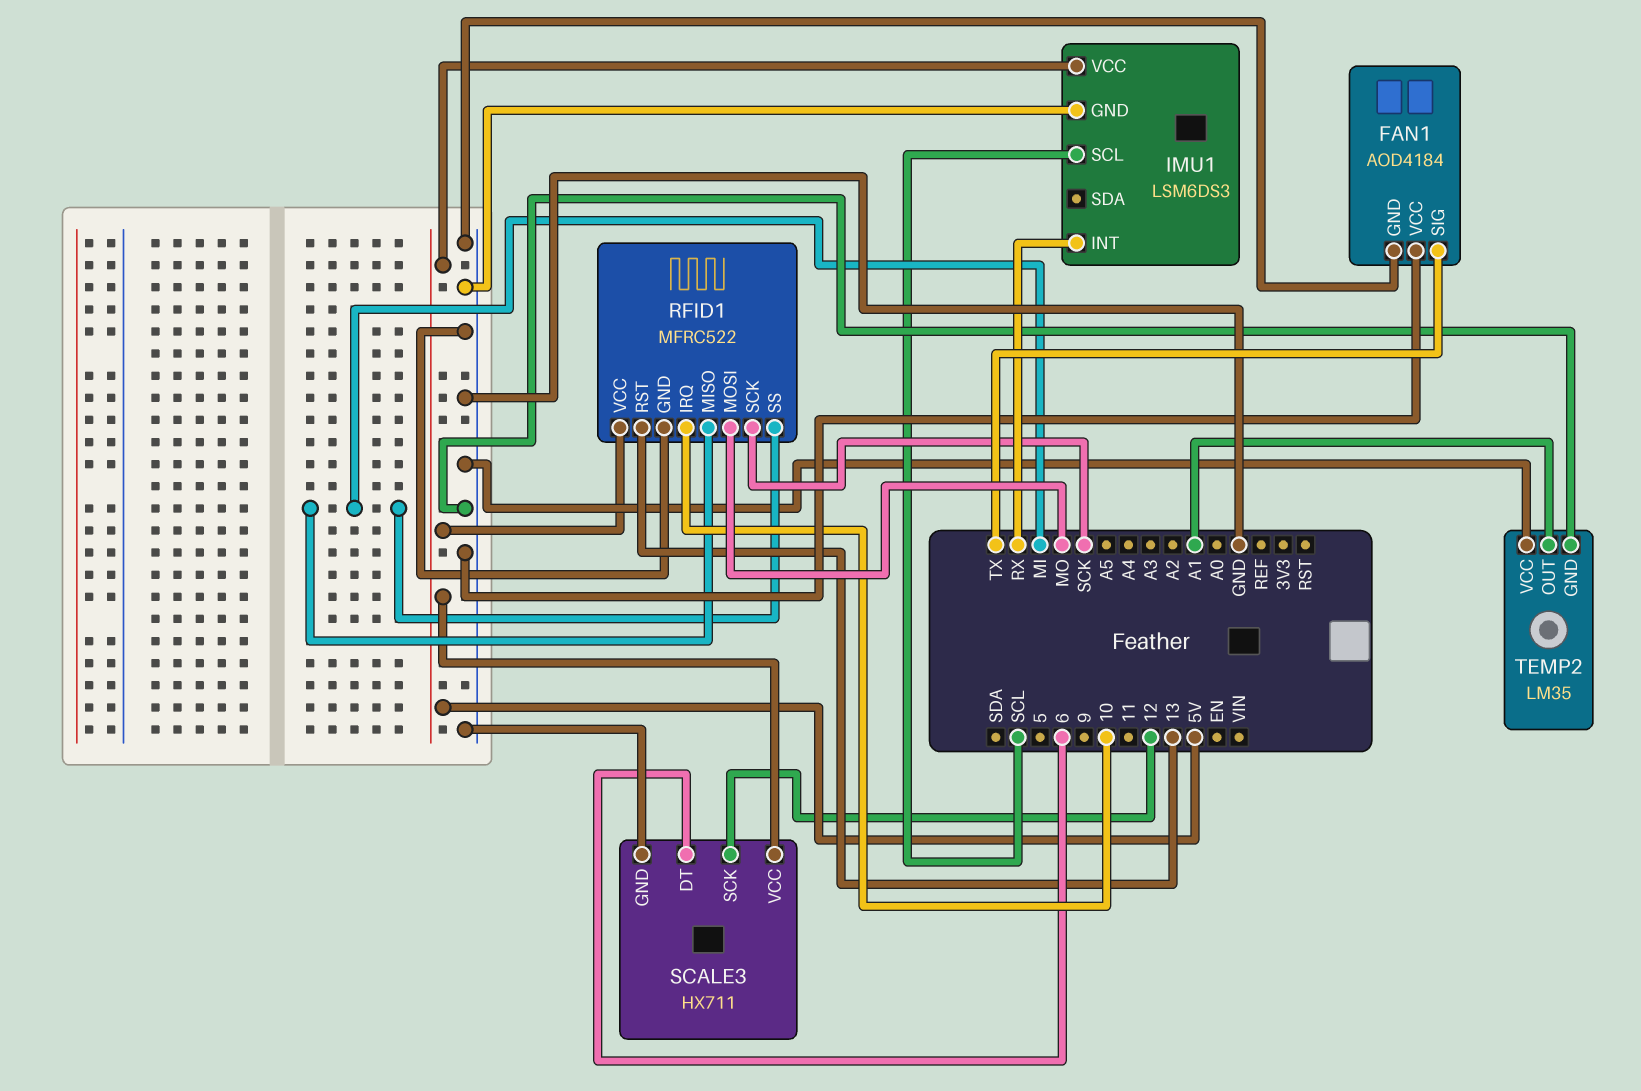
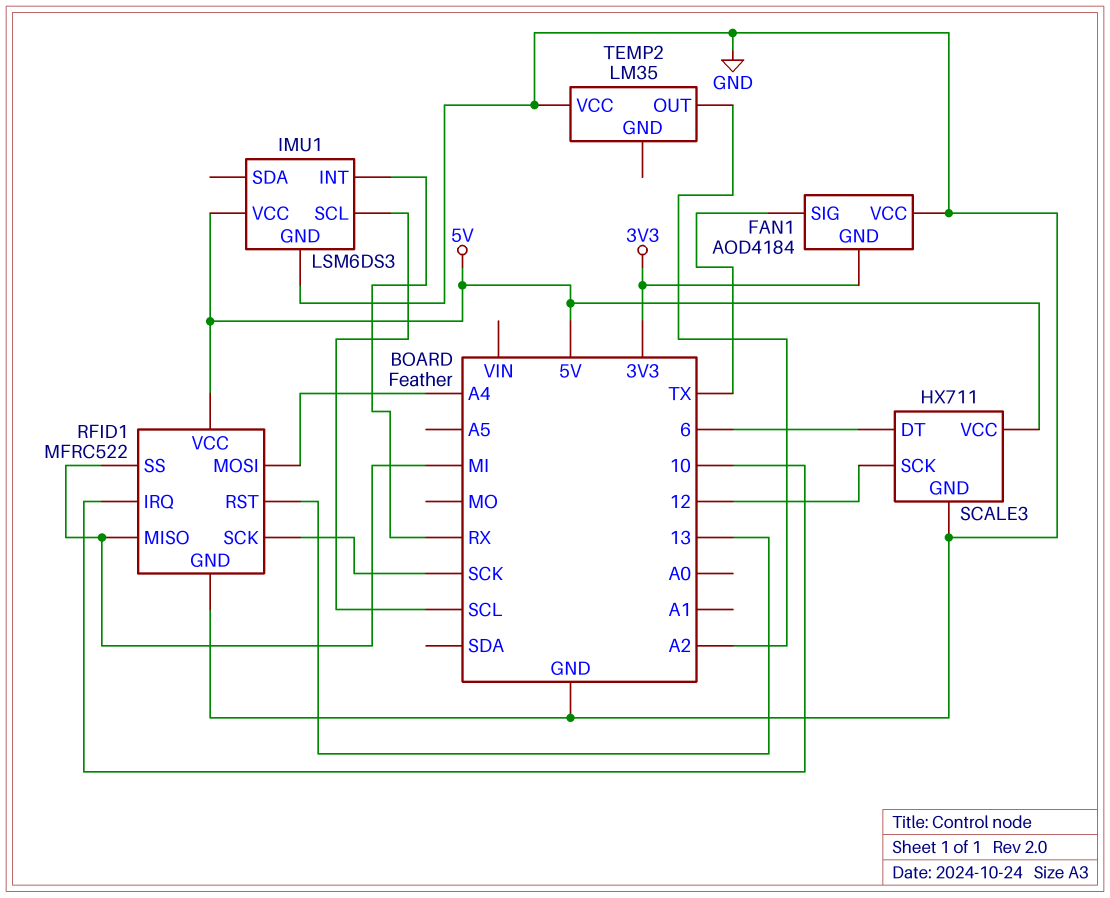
FAN1 pin GND: GND -> 3V3
RFID1 pin MOSI: MO -> A4
TEMP2 pin GND: GND -> none
TEMP2 pin OUT: A1 -> A2

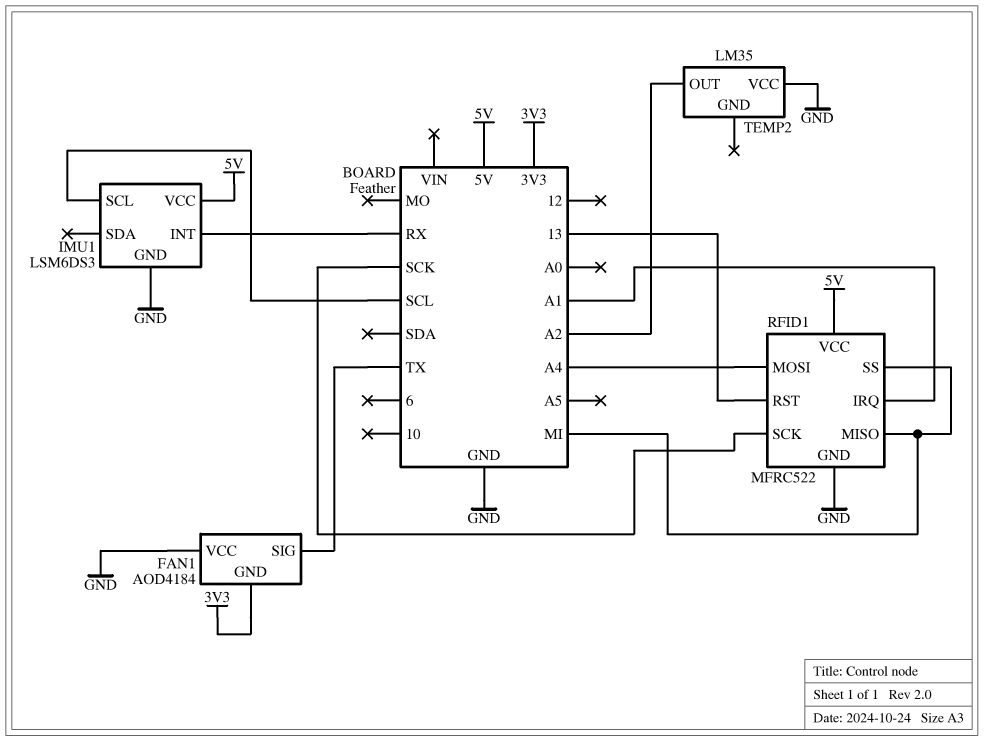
RFID1 pin IRQ: 10 -> A1
SCALE3: HX711 -> none
SCALE3 pin DT: 6 -> none
SCALE3 pin GND: GND -> none
SCALE3 pin SCK: 12 -> none
SCALE3 pin VCC: 5V -> none

